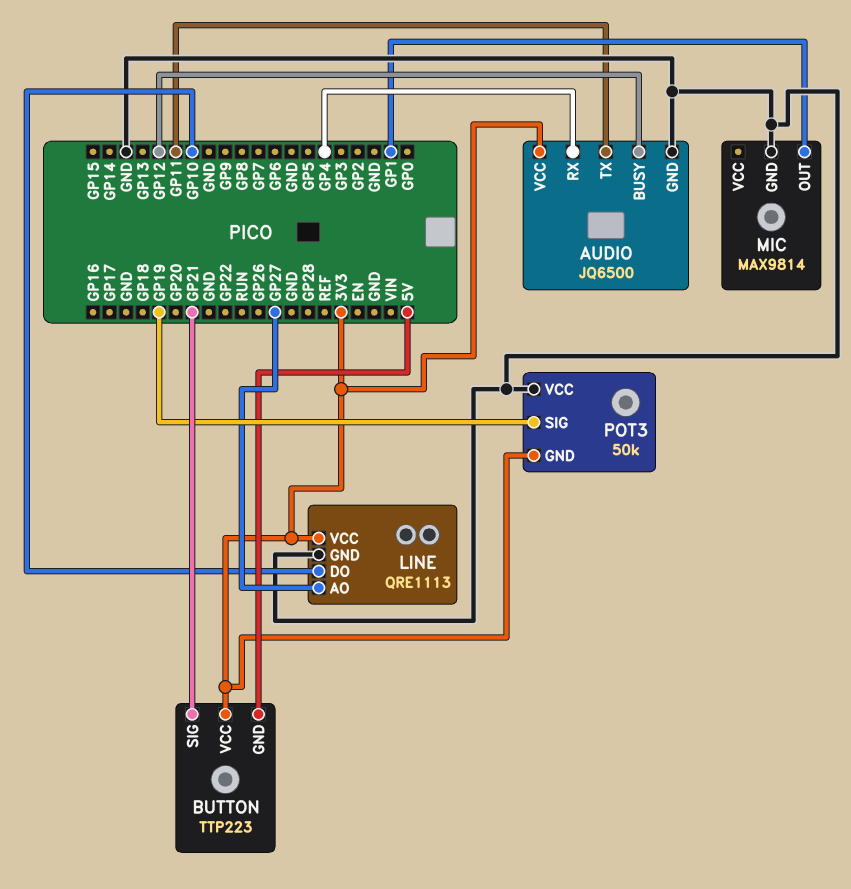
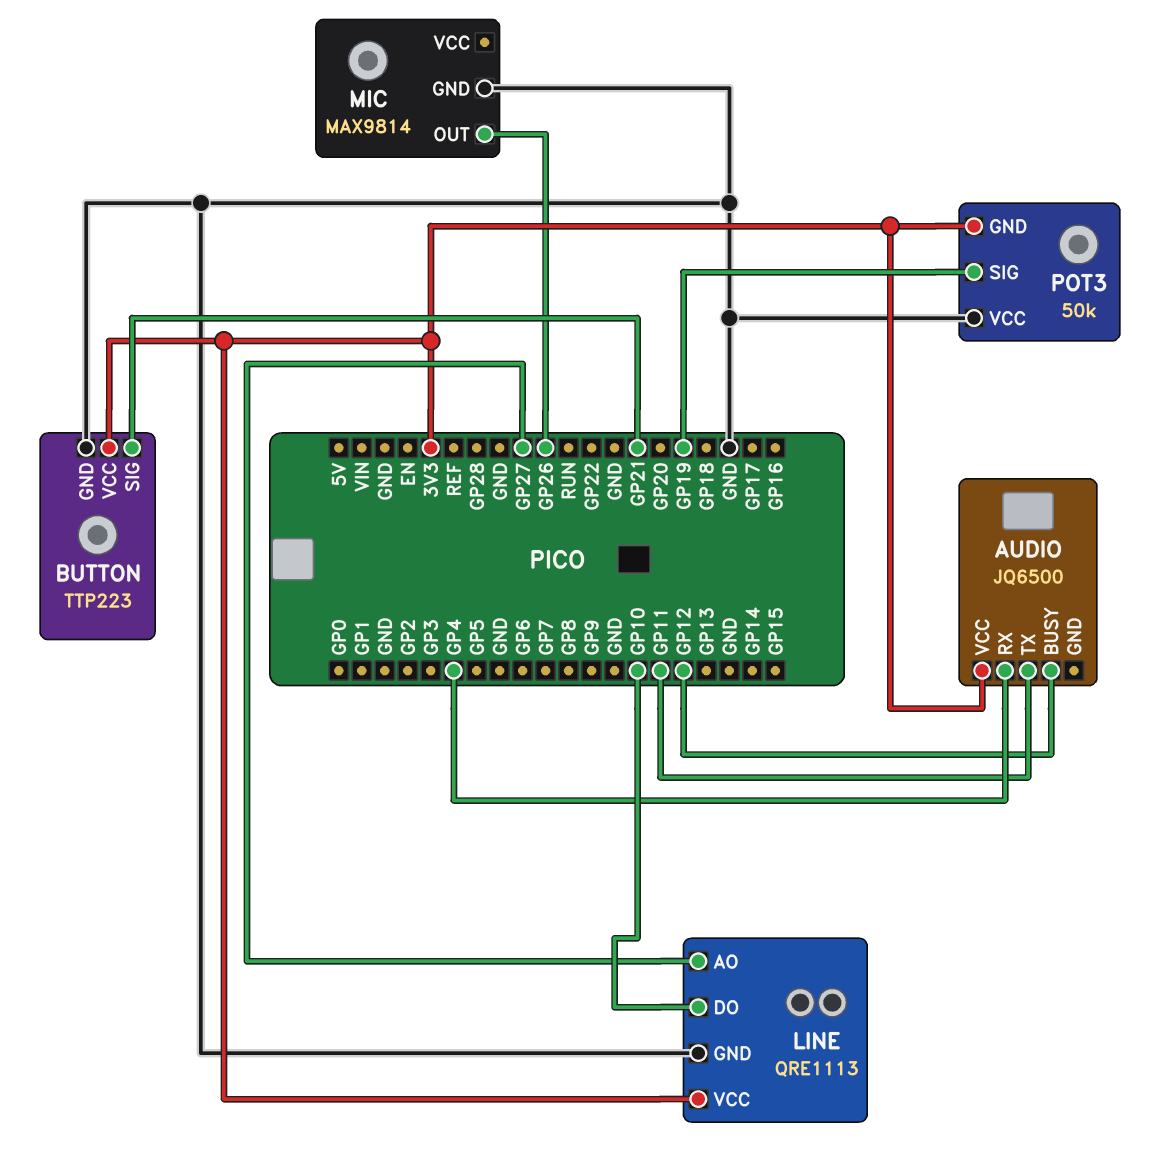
AUDIO pin GND: GND -> none
BUTTON pin GND: 5V -> GND
MIC pin OUT: GP1 -> GP26

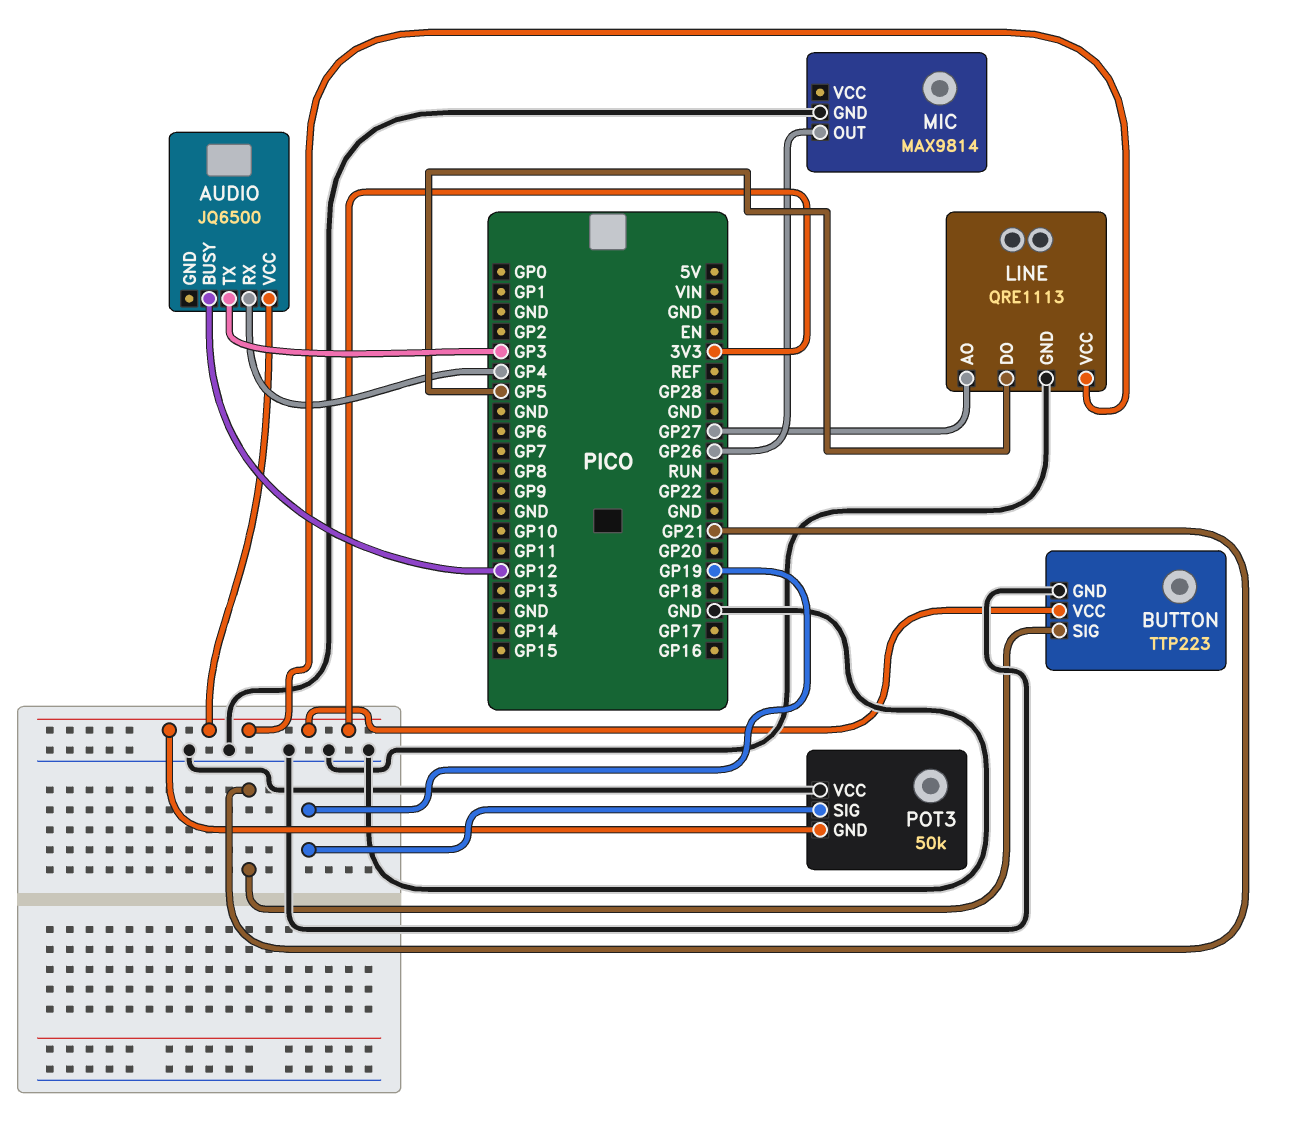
AUDIO pin TX: GP11 -> GP3
LINE pin DO: GP10 -> GP5

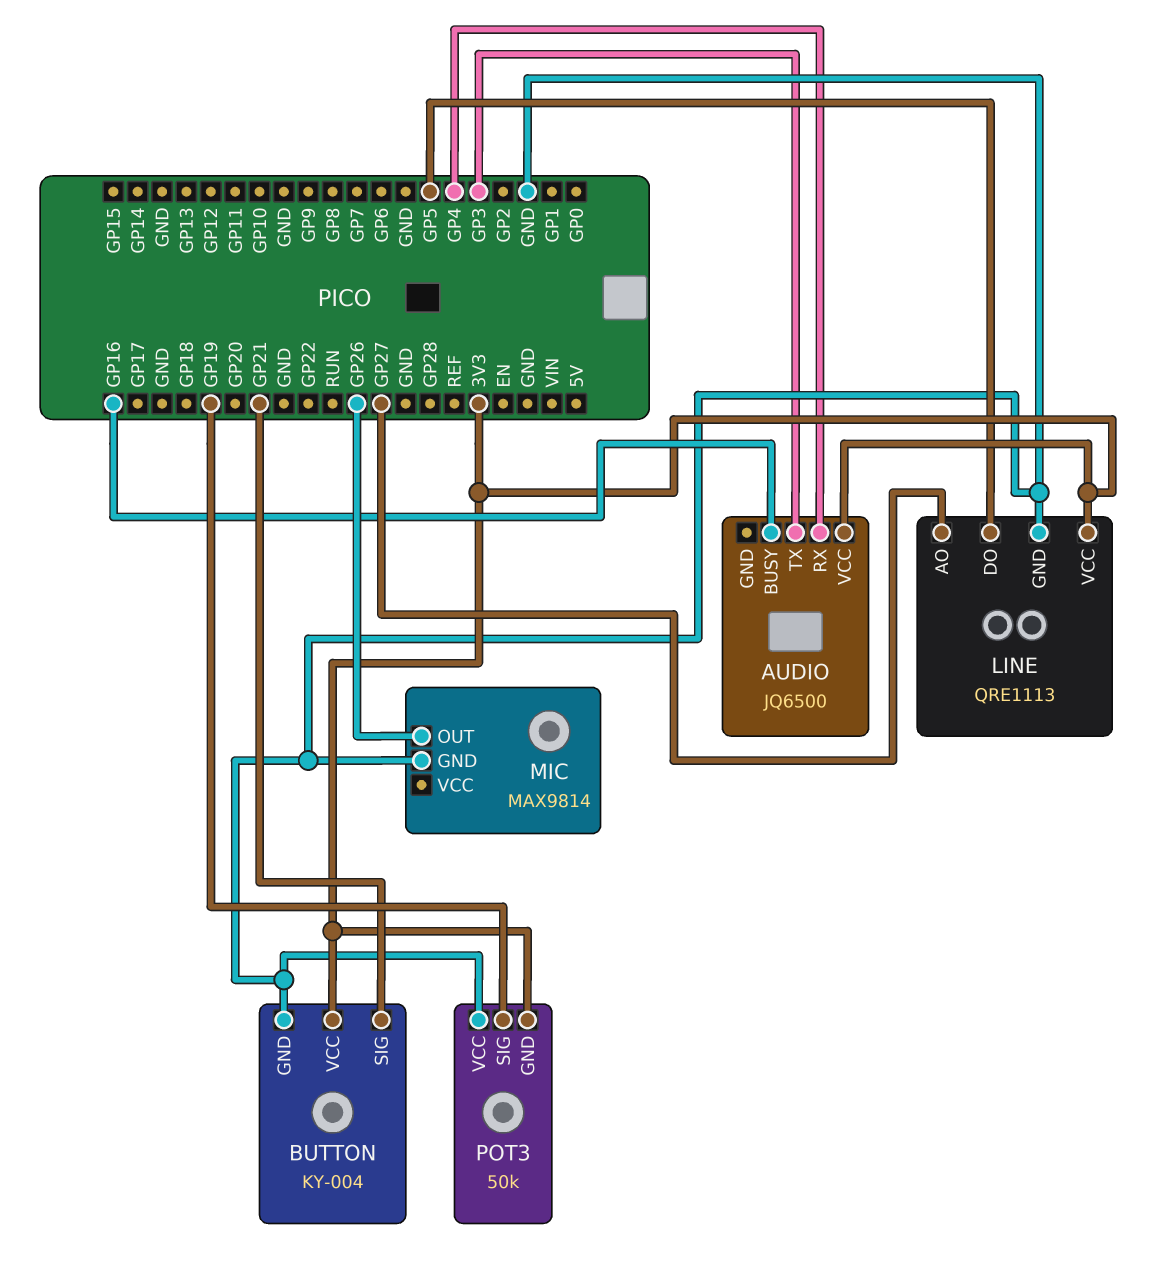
AUDIO pin BUSY: GP12 -> GP16
BUTTON: TTP223 -> KY-004

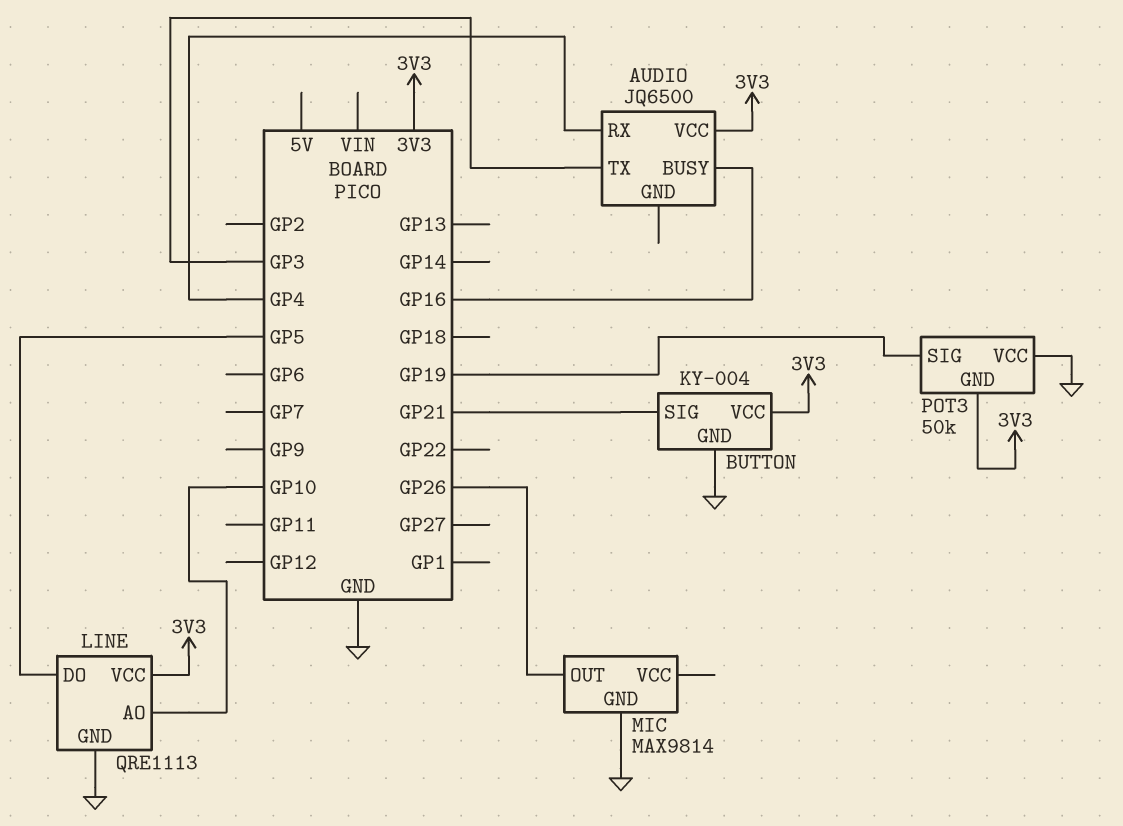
LINE pin AO: GP27 -> GP10

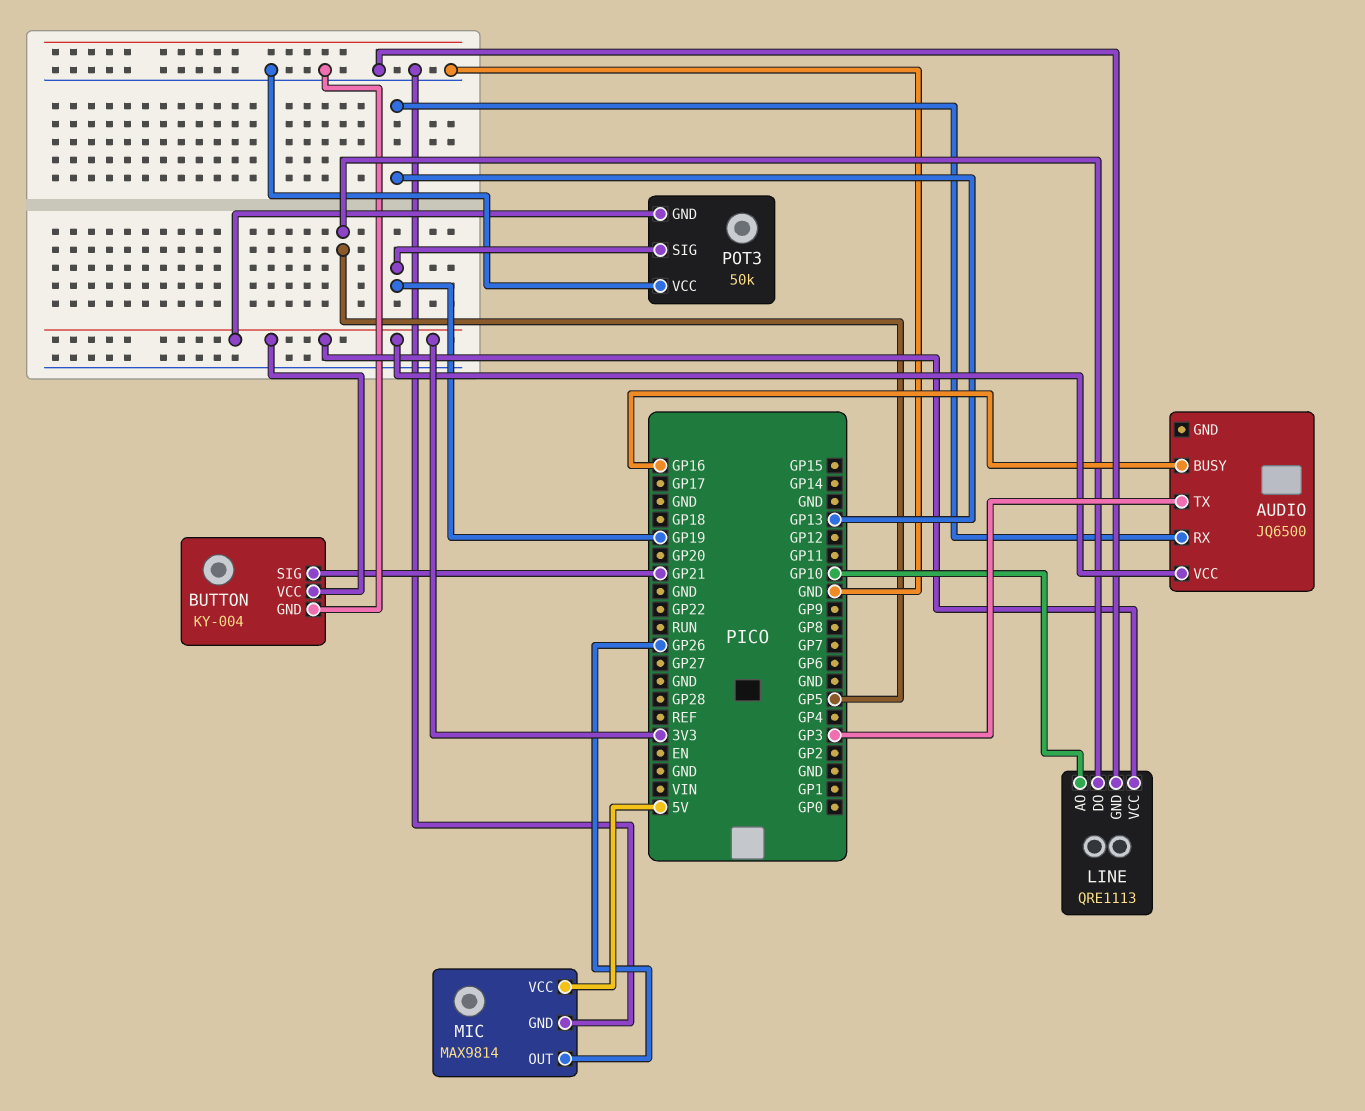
AUDIO pin RX: GP4 -> GP13
MIC pin VCC: none -> 5V

